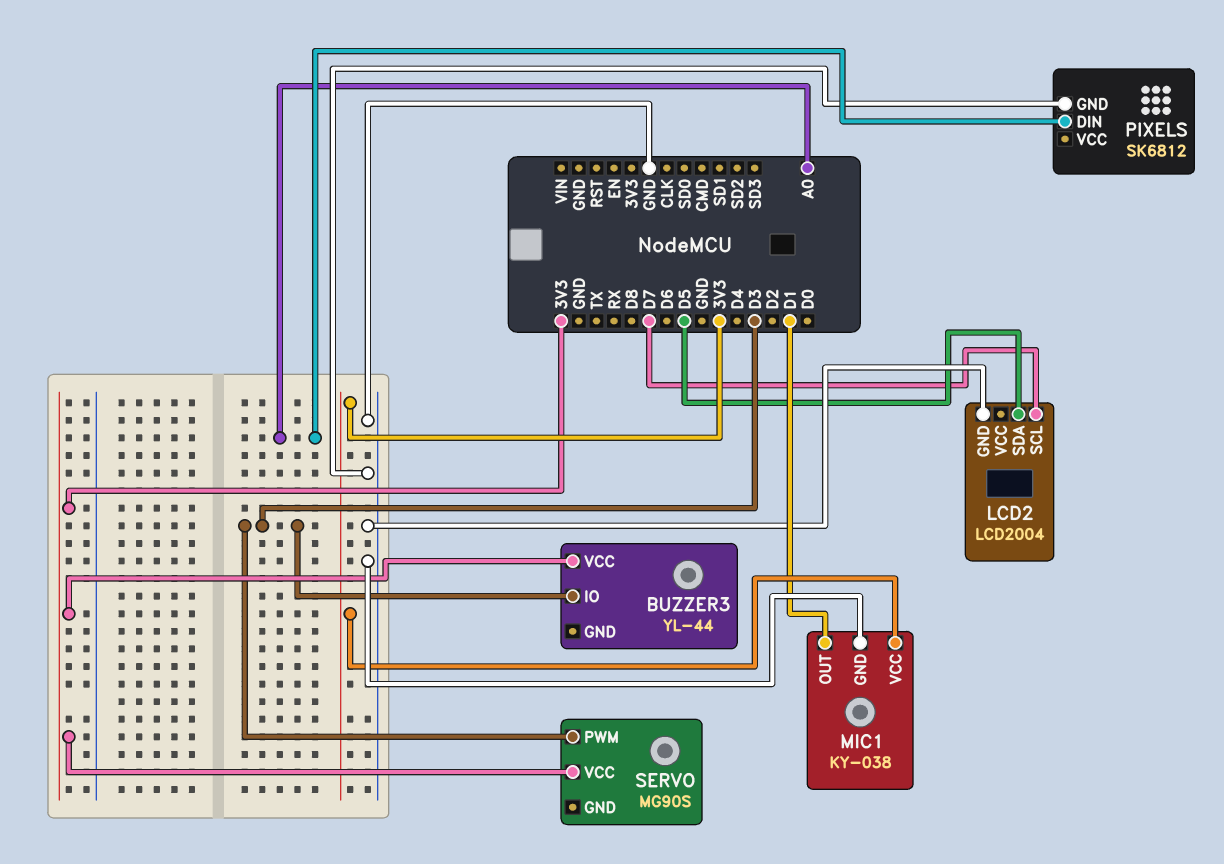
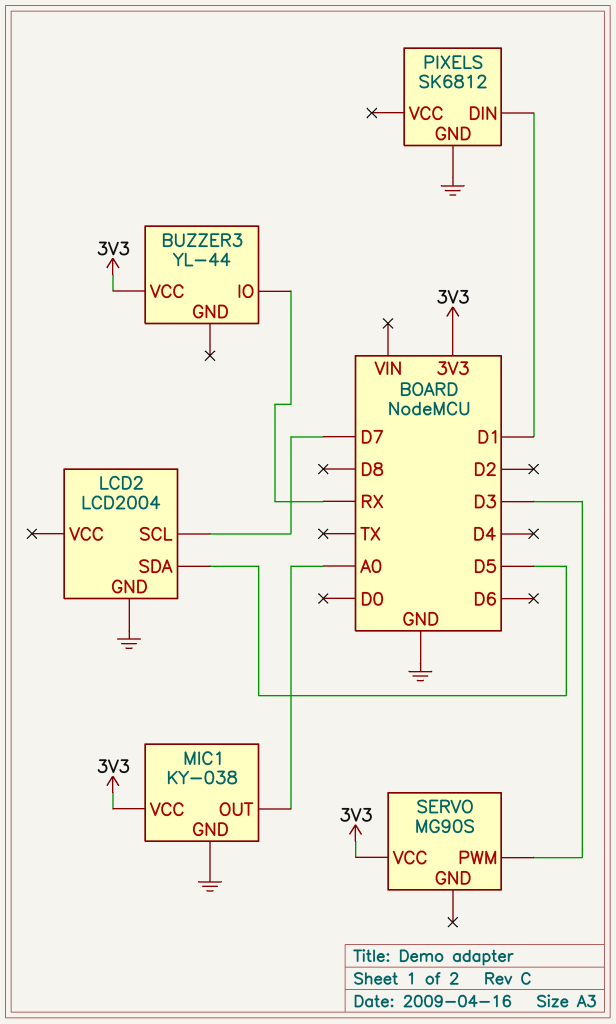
BUZZER3 pin IO: D3 -> RX
MIC1 pin OUT: D1 -> A0
PIXELS pin DIN: A0 -> D1

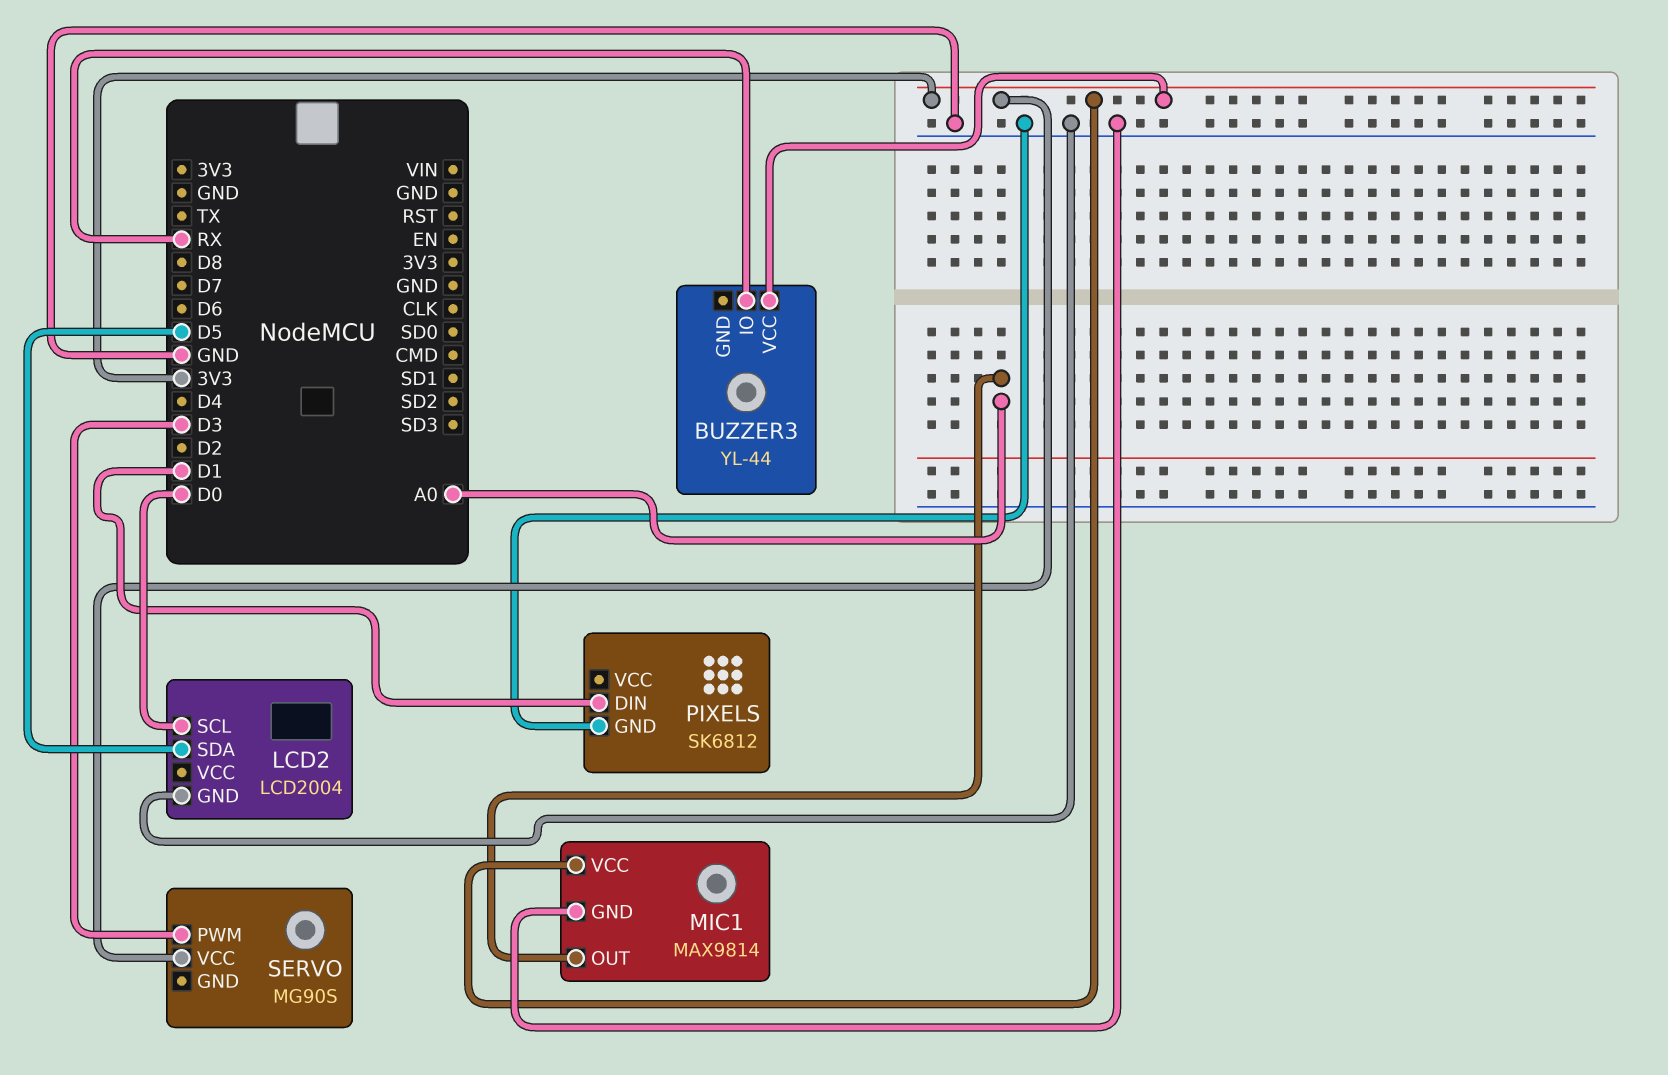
LCD2 pin SCL: D7 -> D0
MIC1: KY-038 -> MAX9814

